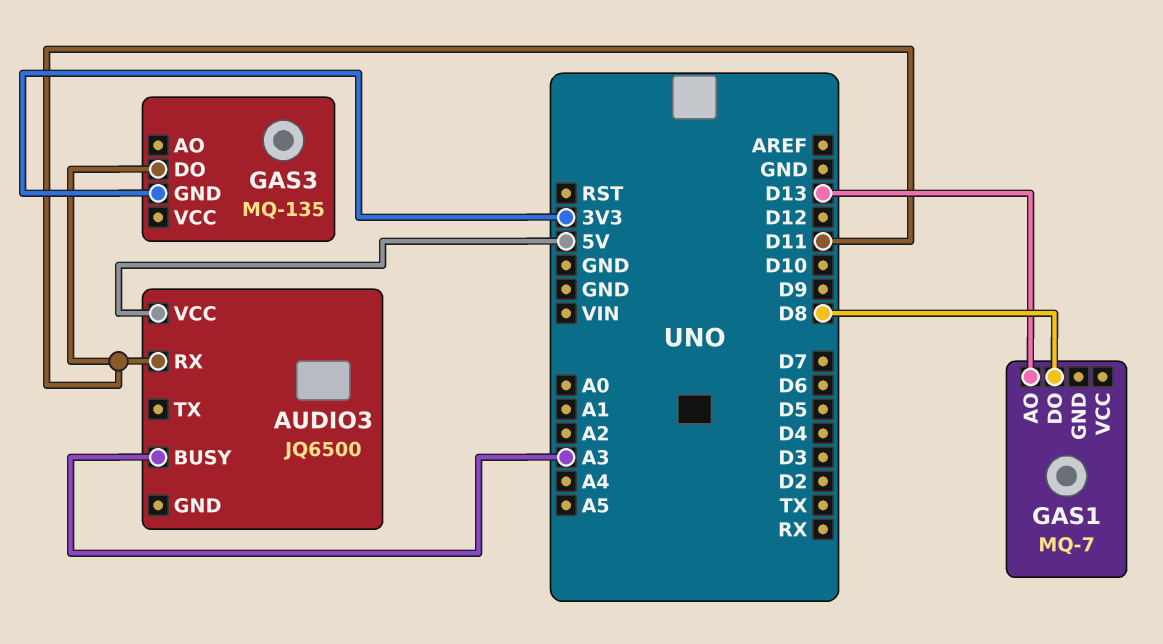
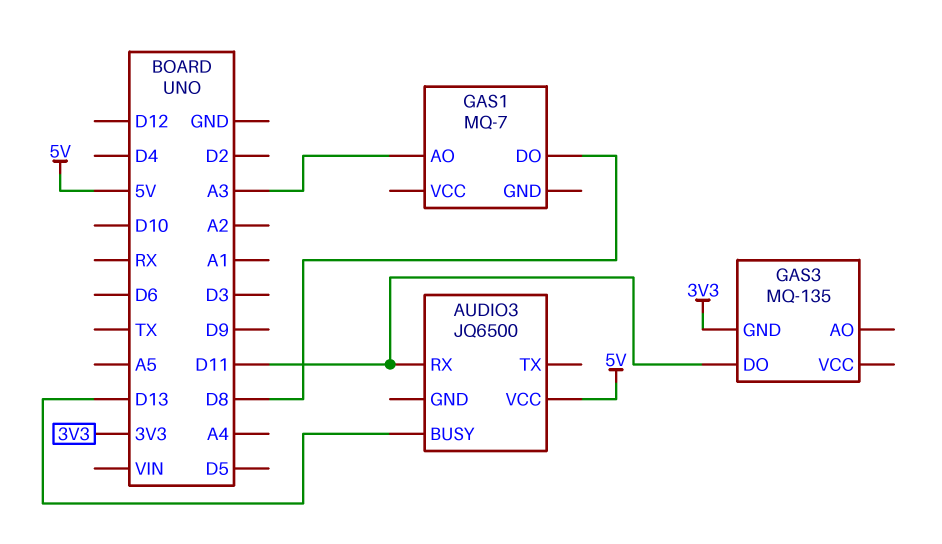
AUDIO3 pin BUSY: A3 -> D13
GAS1 pin AO: D13 -> A3

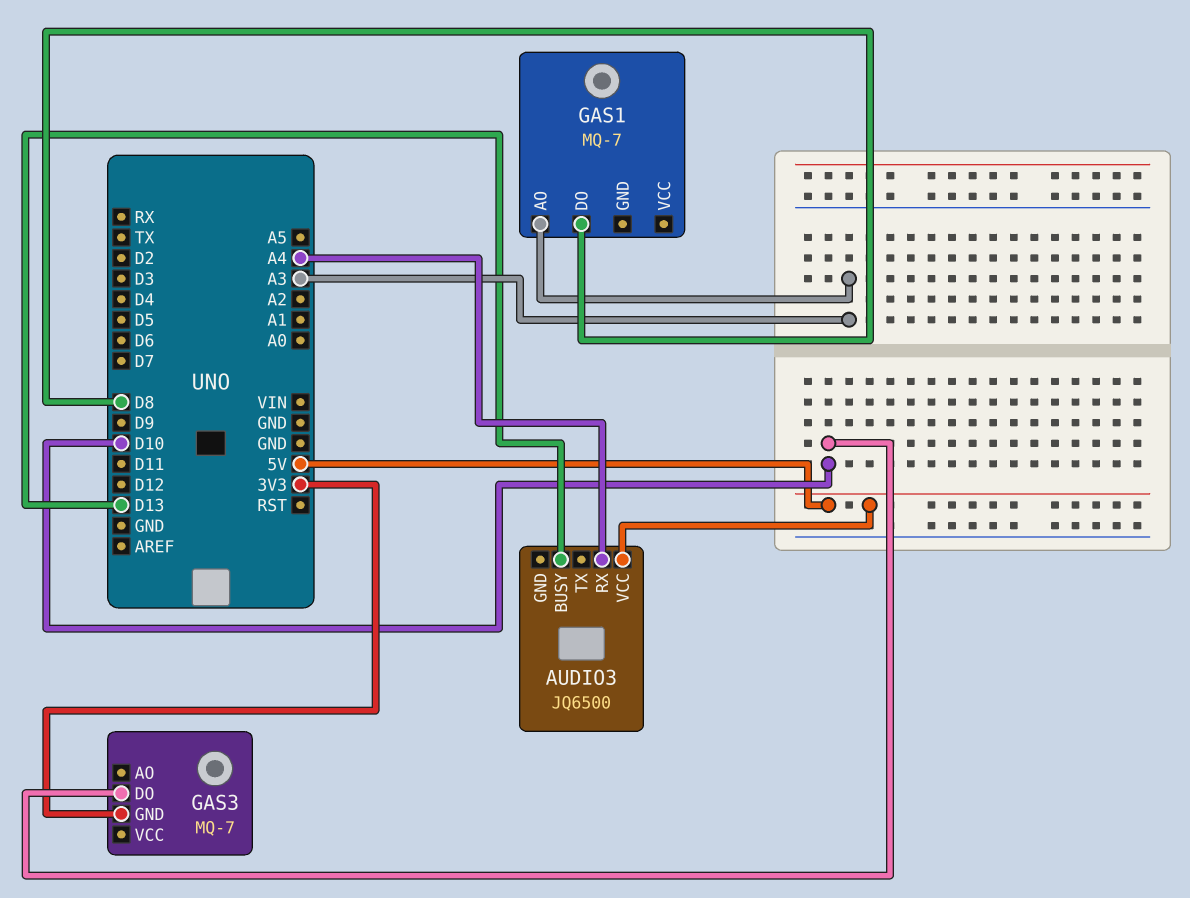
AUDIO3 pin RX: D11 -> A4
GAS3: MQ-135 -> MQ-7
GAS3 pin DO: D11 -> D10

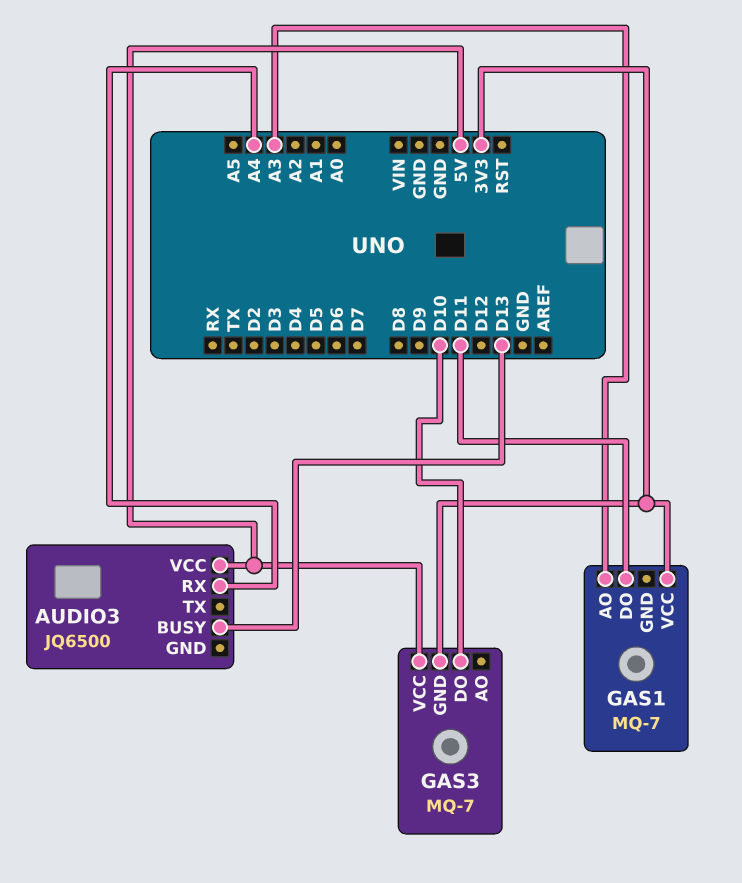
GAS1 pin DO: D8 -> D11
GAS1 pin VCC: none -> 3V3
GAS3 pin VCC: none -> 5V

